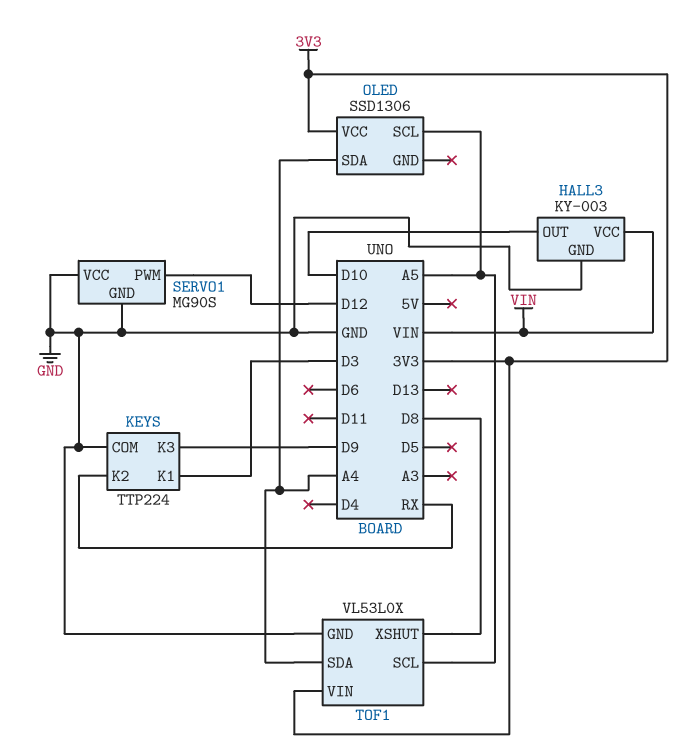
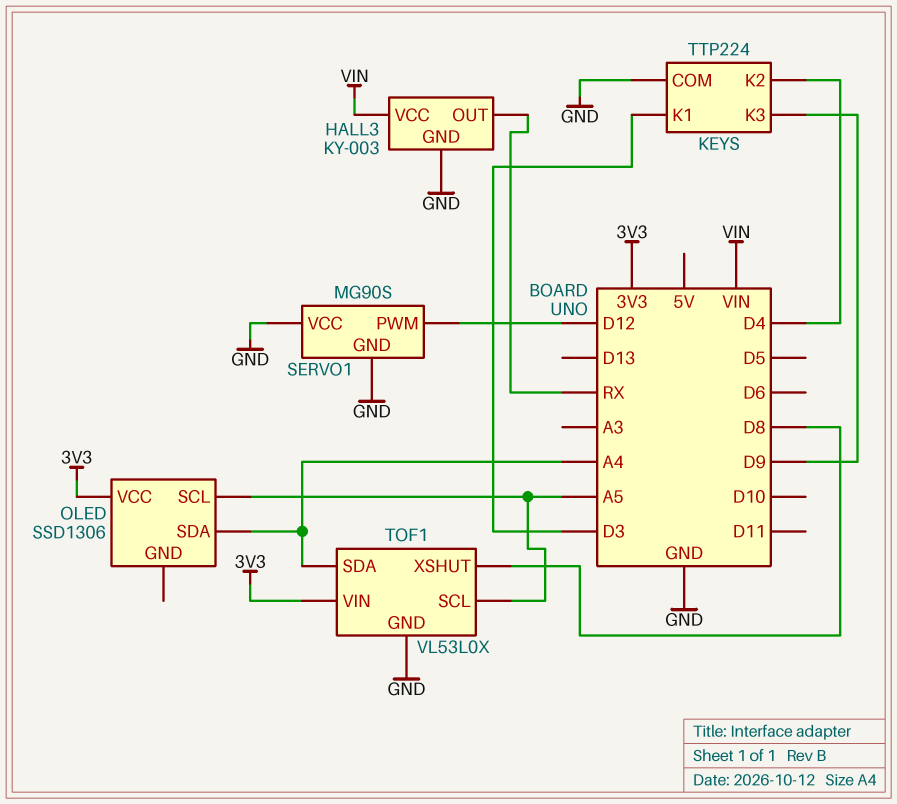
HALL3 pin OUT: D10 -> RX
KEYS pin K2: RX -> D4

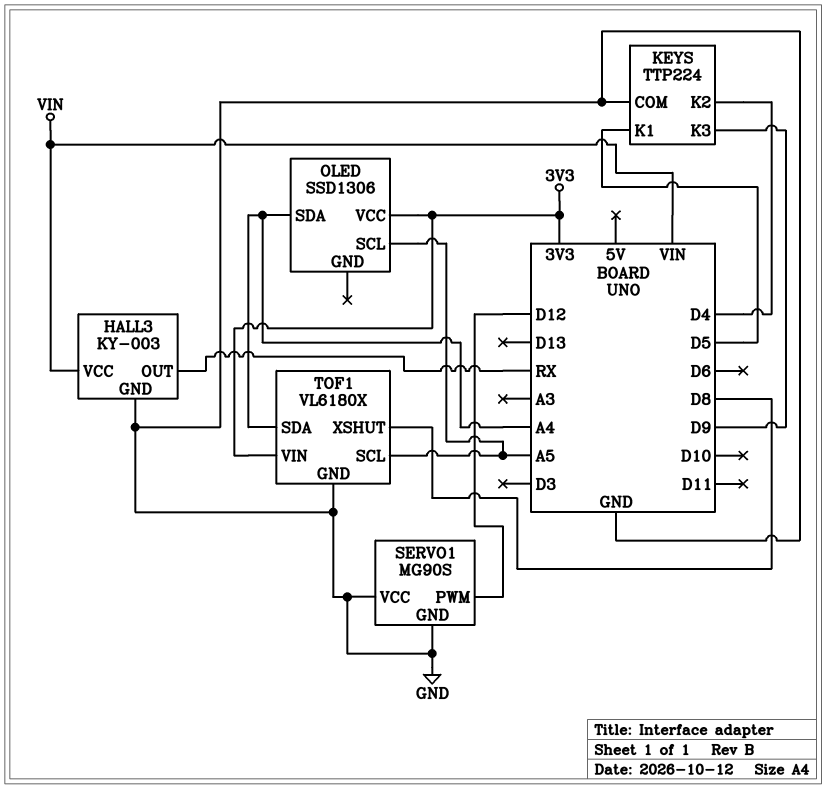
KEYS pin K1: D3 -> D5
TOF1: VL53L0X -> VL6180X

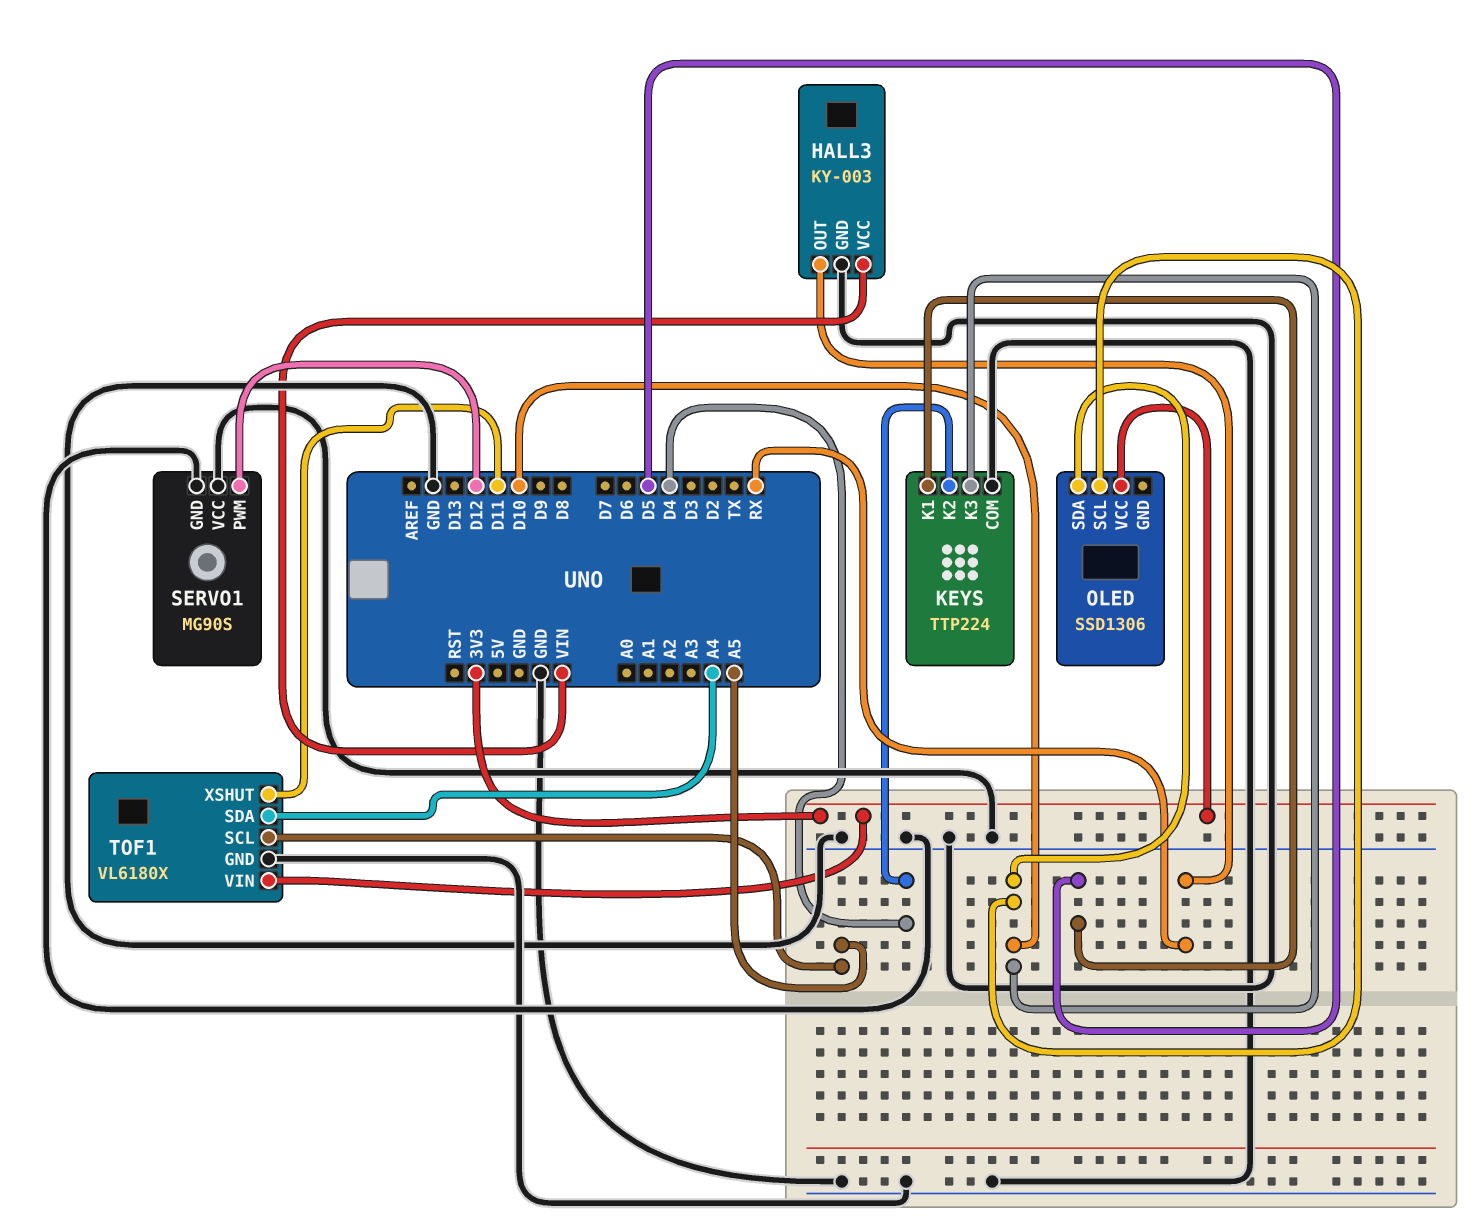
KEYS pin K3: D9 -> D10
OLED pin SCL: A5 -> D10
OLED pin SDA: A4 -> D10
TOF1 pin XSHUT: D8 -> D11

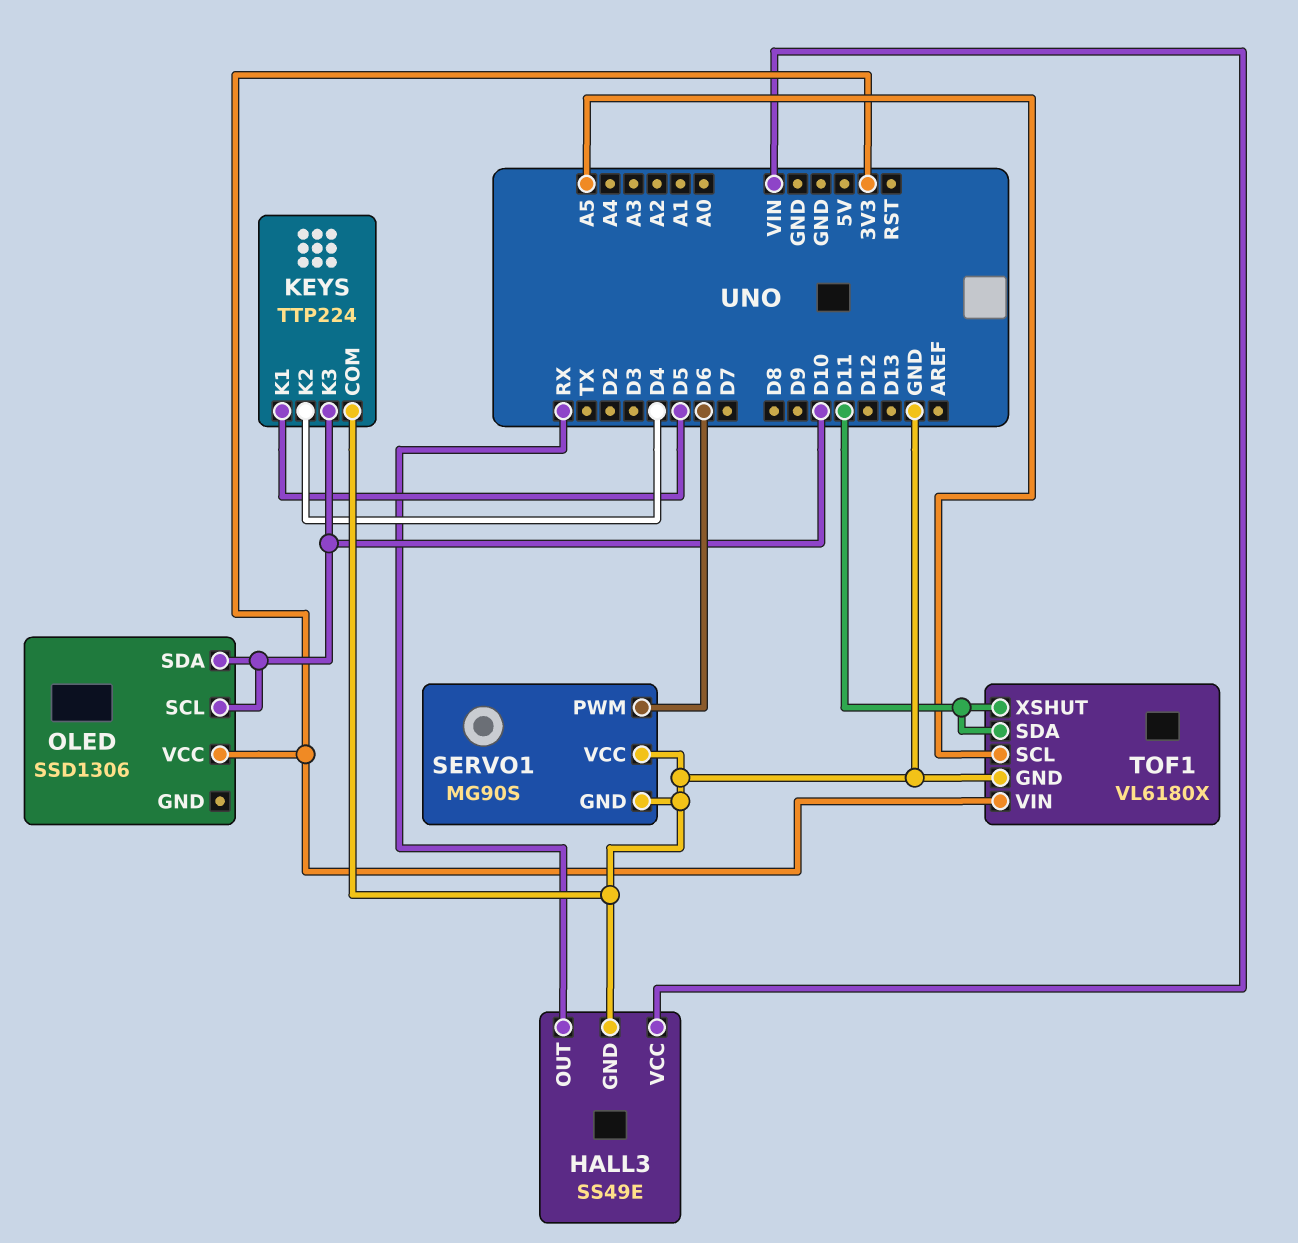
HALL3: KY-003 -> SS49E
SERVO1 pin PWM: D12 -> D6
TOF1 pin SDA: A4 -> D11

